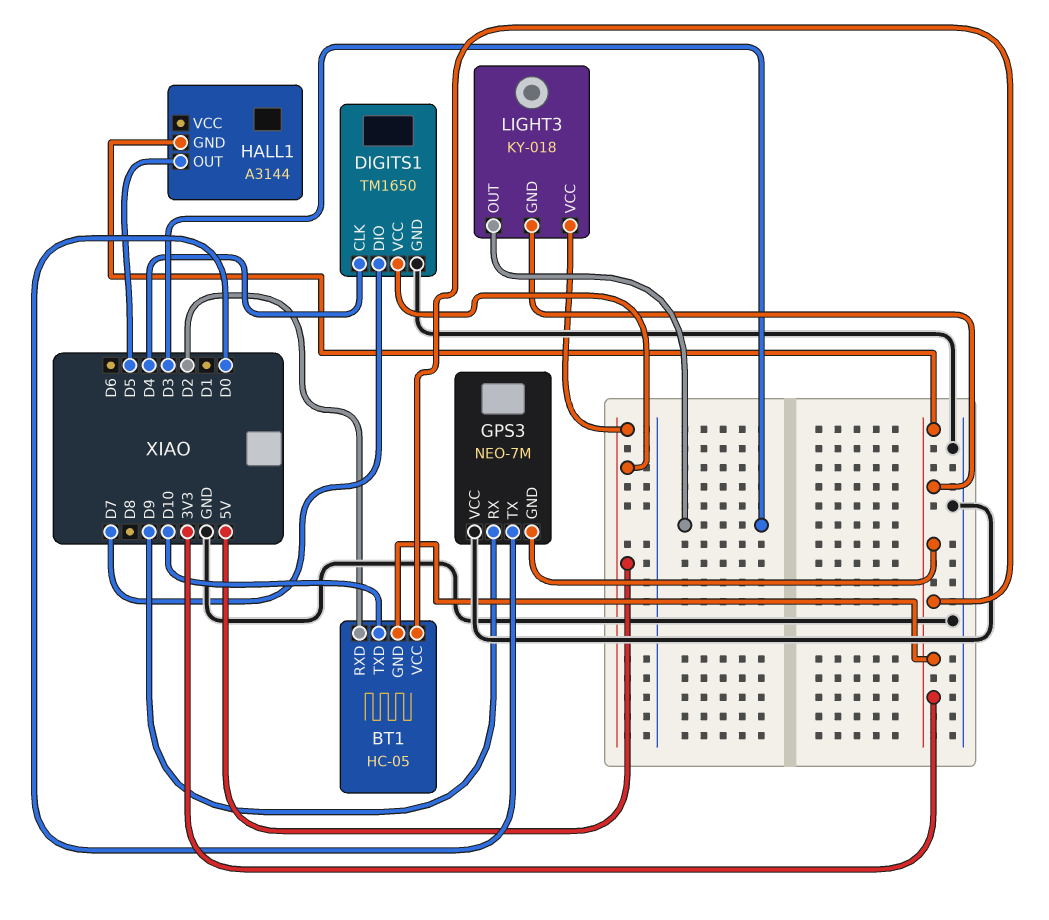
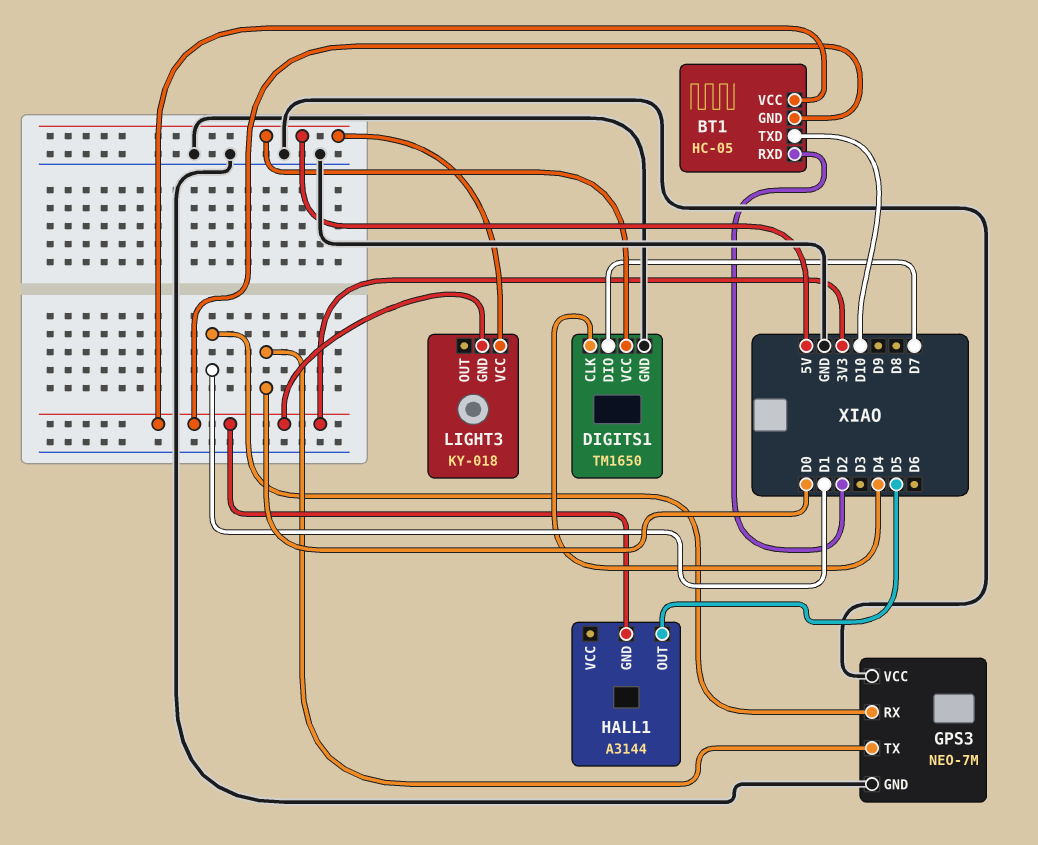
GPS3 pin GND: 3V3 -> GND
GPS3 pin RX: D9 -> D1
LIGHT3 pin OUT: D3 -> none

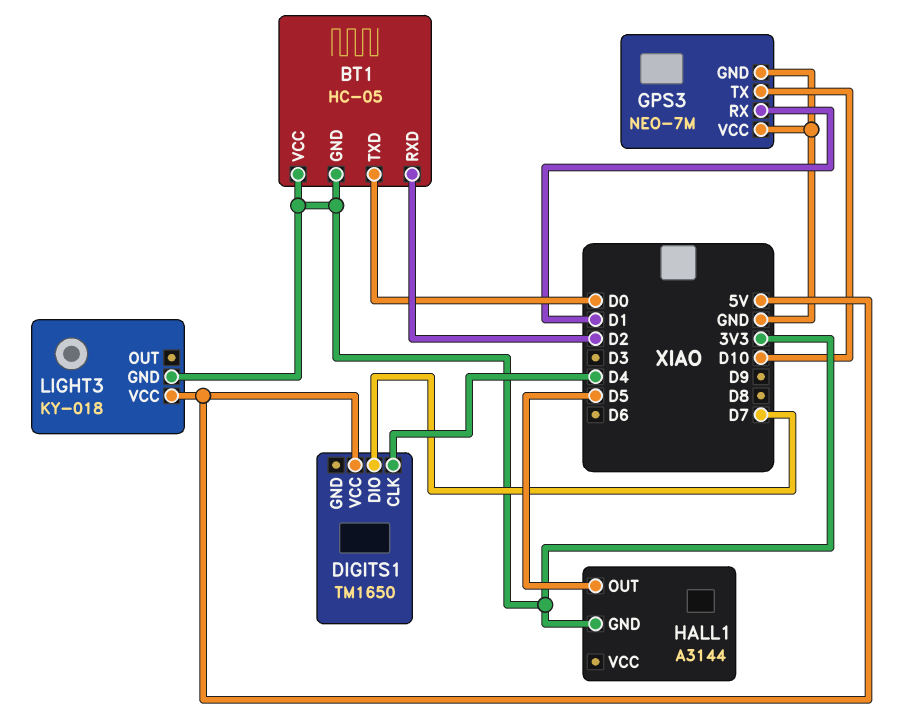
BT1 pin TXD: D10 -> D0
DIGITS1 pin GND: GND -> none
GPS3 pin TX: D0 -> D10

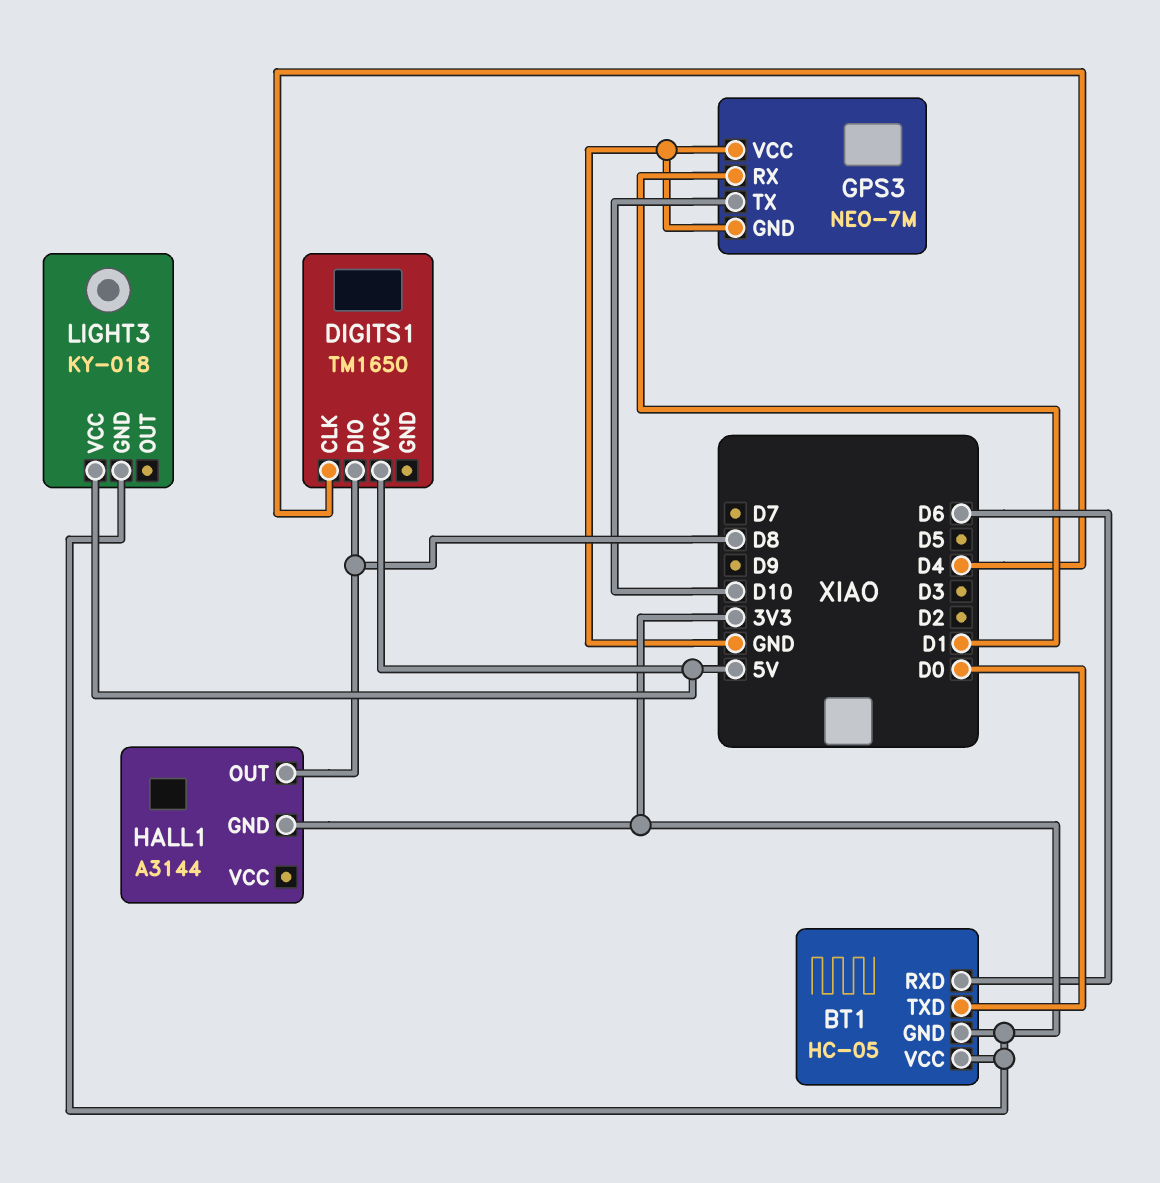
BT1 pin RXD: D2 -> D6
DIGITS1 pin DIO: D7 -> D8
HALL1 pin OUT: D5 -> D8

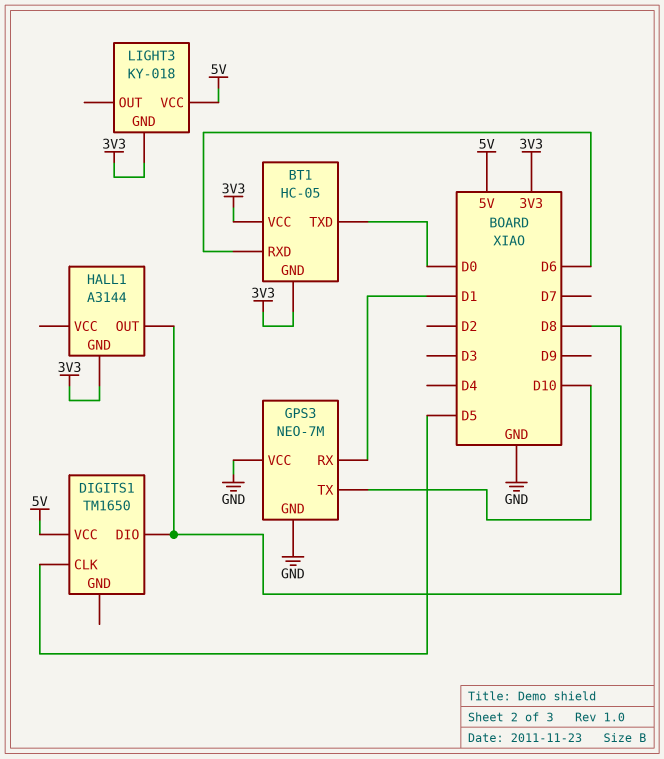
DIGITS1 pin CLK: D4 -> D5

